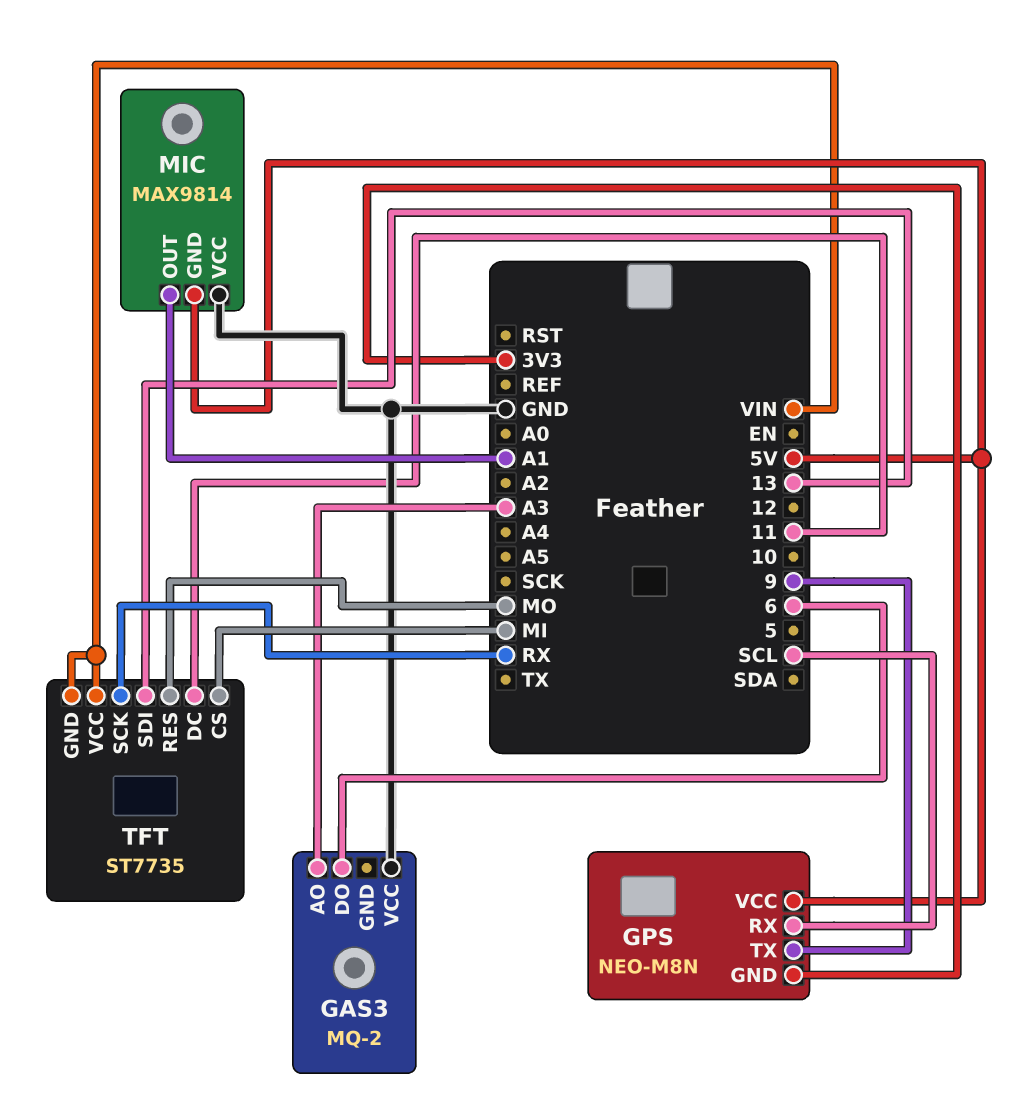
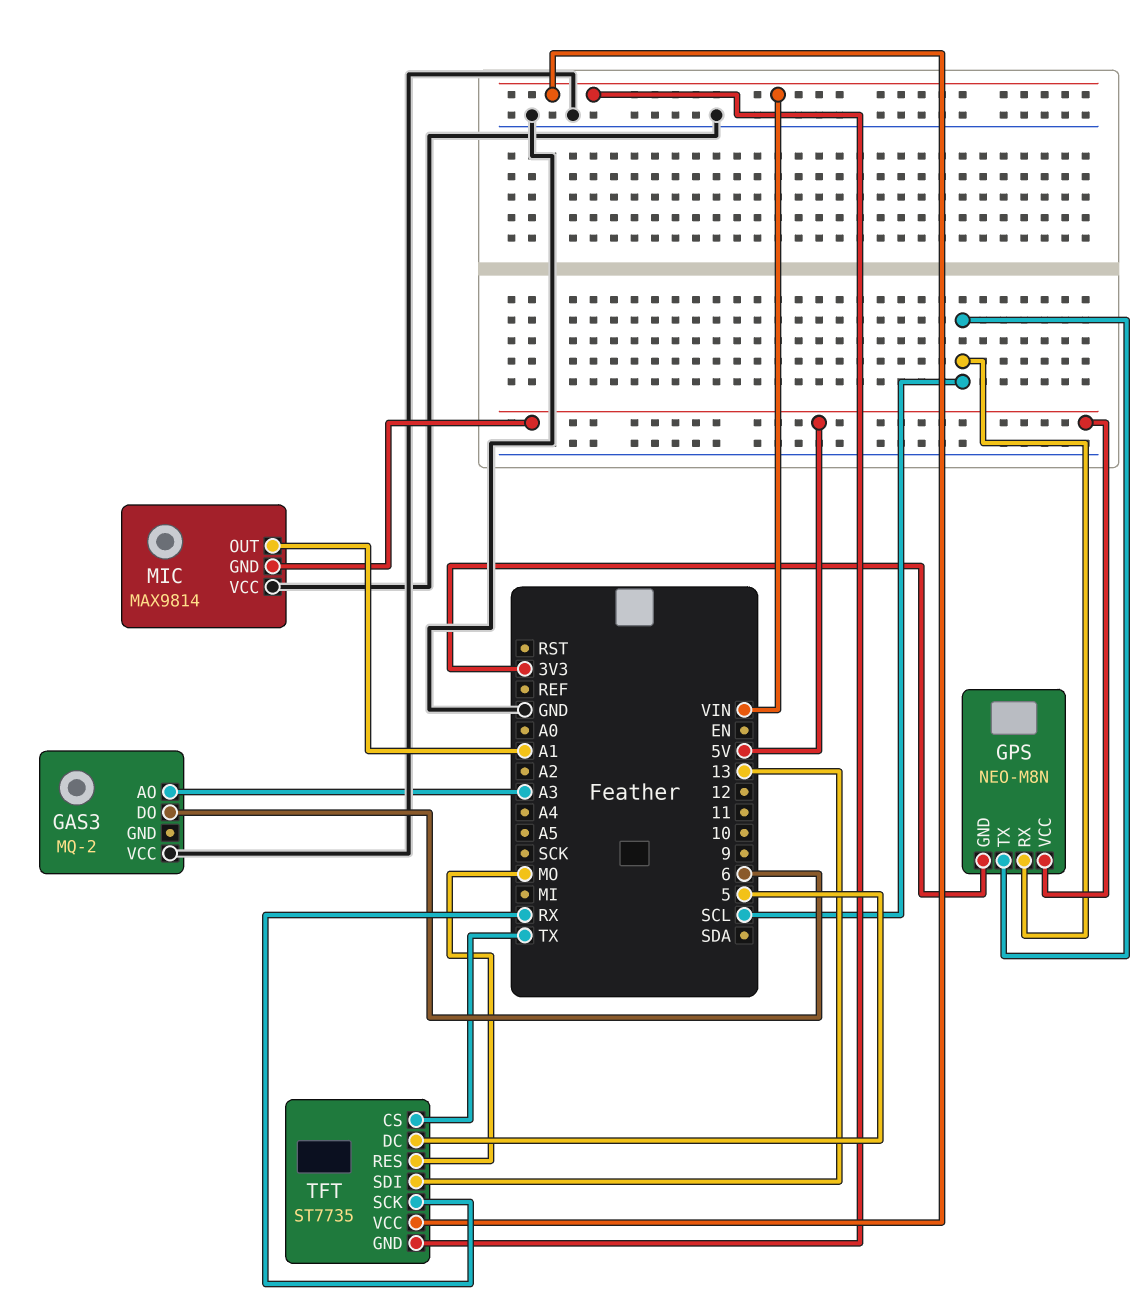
GPS pin TX: 9 -> SCL
TFT pin CS: MI -> TX
TFT pin DC: 11 -> 5

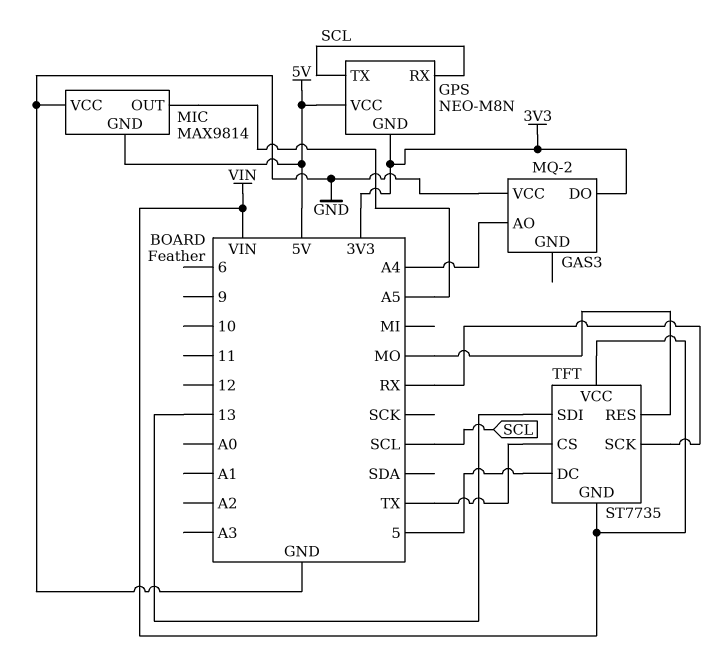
GAS3 pin AO: A3 -> A4
GAS3 pin DO: 6 -> 3V3
MIC pin OUT: A1 -> A5

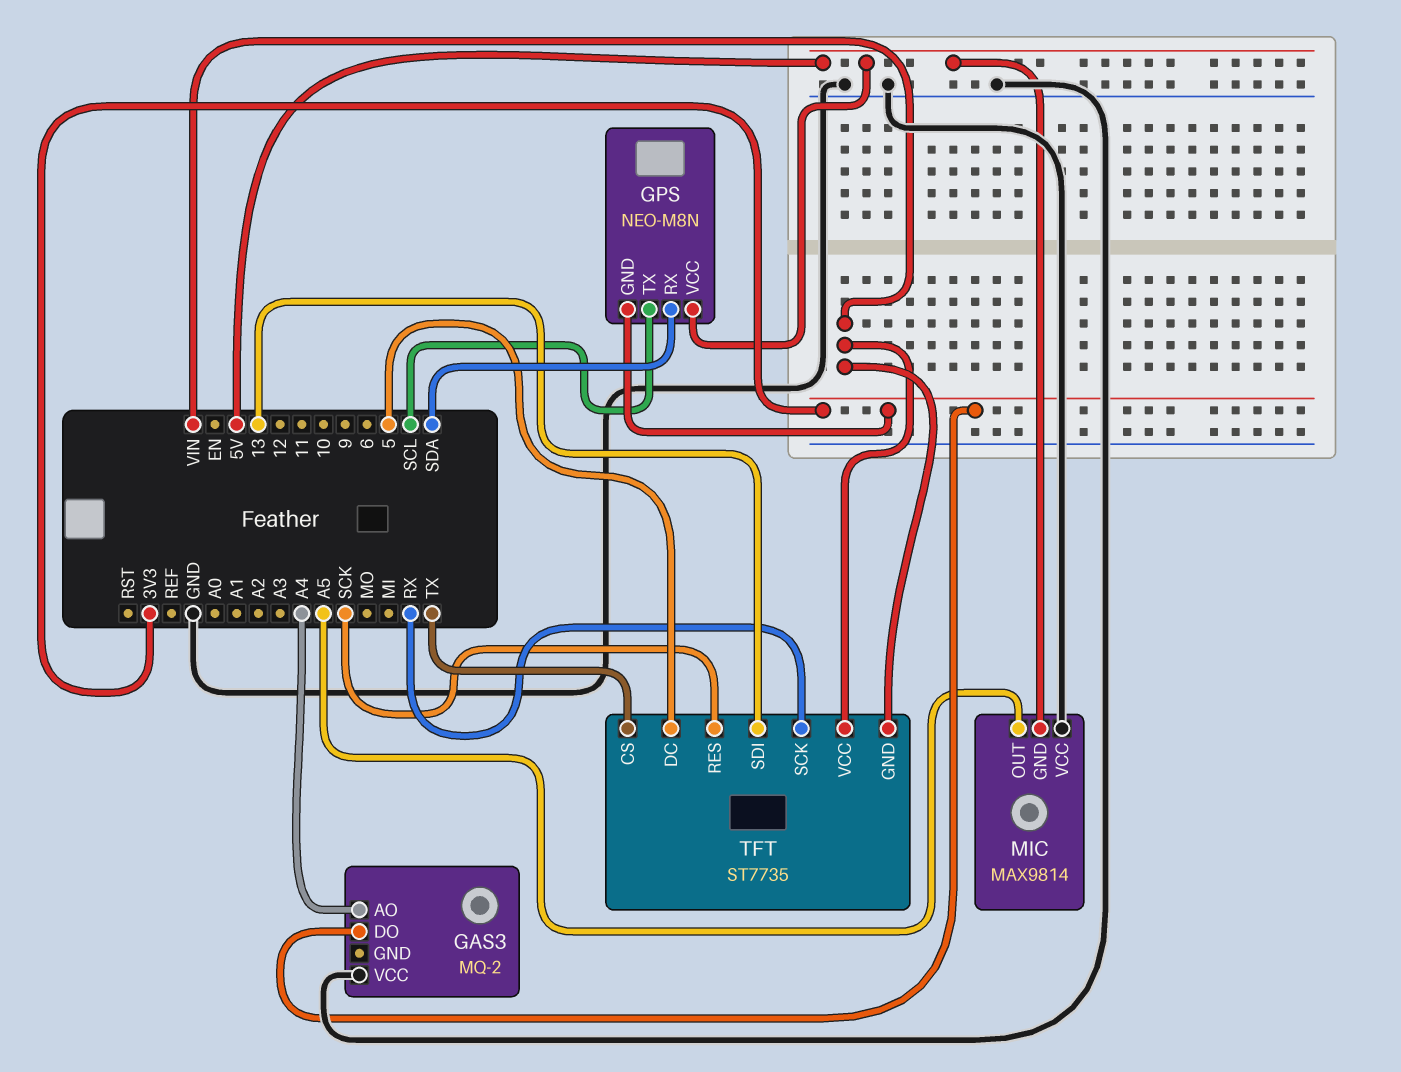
GPS pin RX: SCL -> SDA
TFT pin RES: MO -> SCK

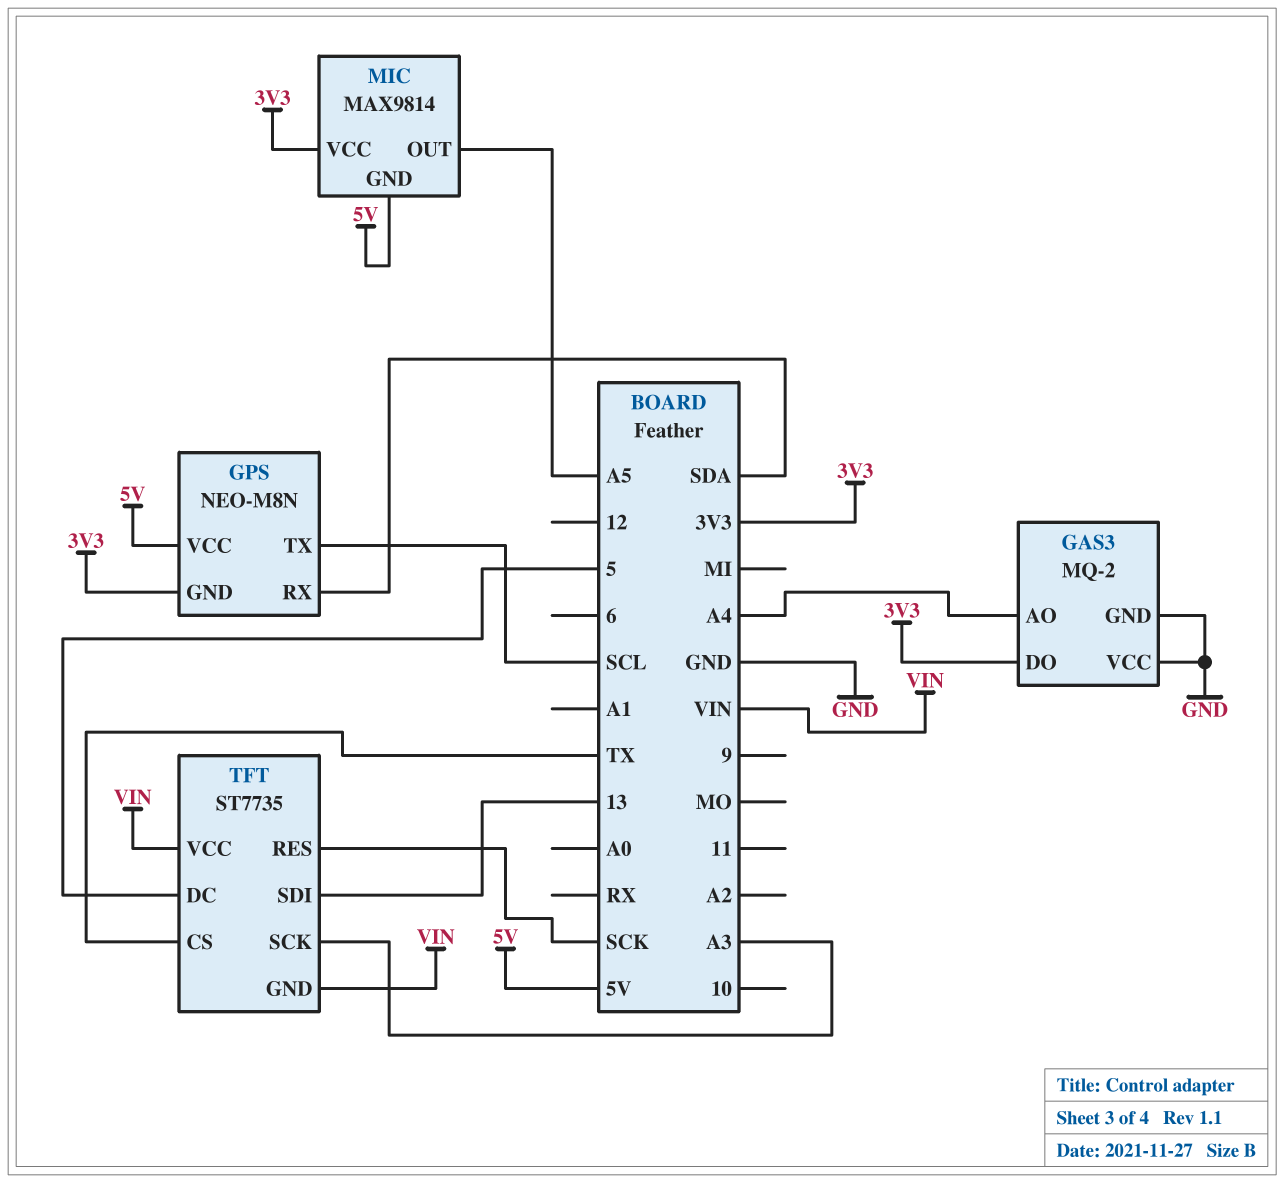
GAS3 pin GND: none -> GND
MIC pin VCC: GND -> 3V3
TFT pin SCK: RX -> A3

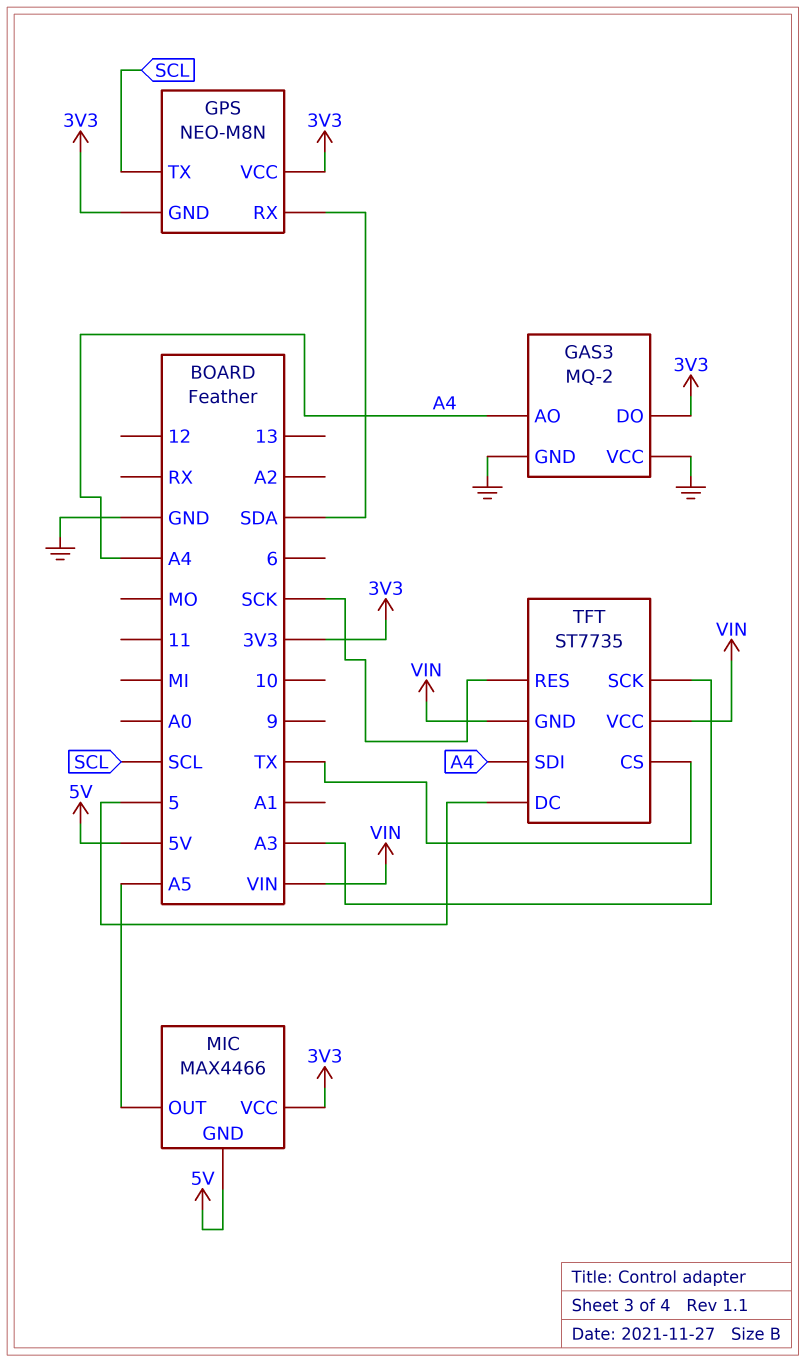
GPS pin VCC: 5V -> 3V3
MIC: MAX9814 -> MAX4466
TFT pin SDI: 13 -> A4

